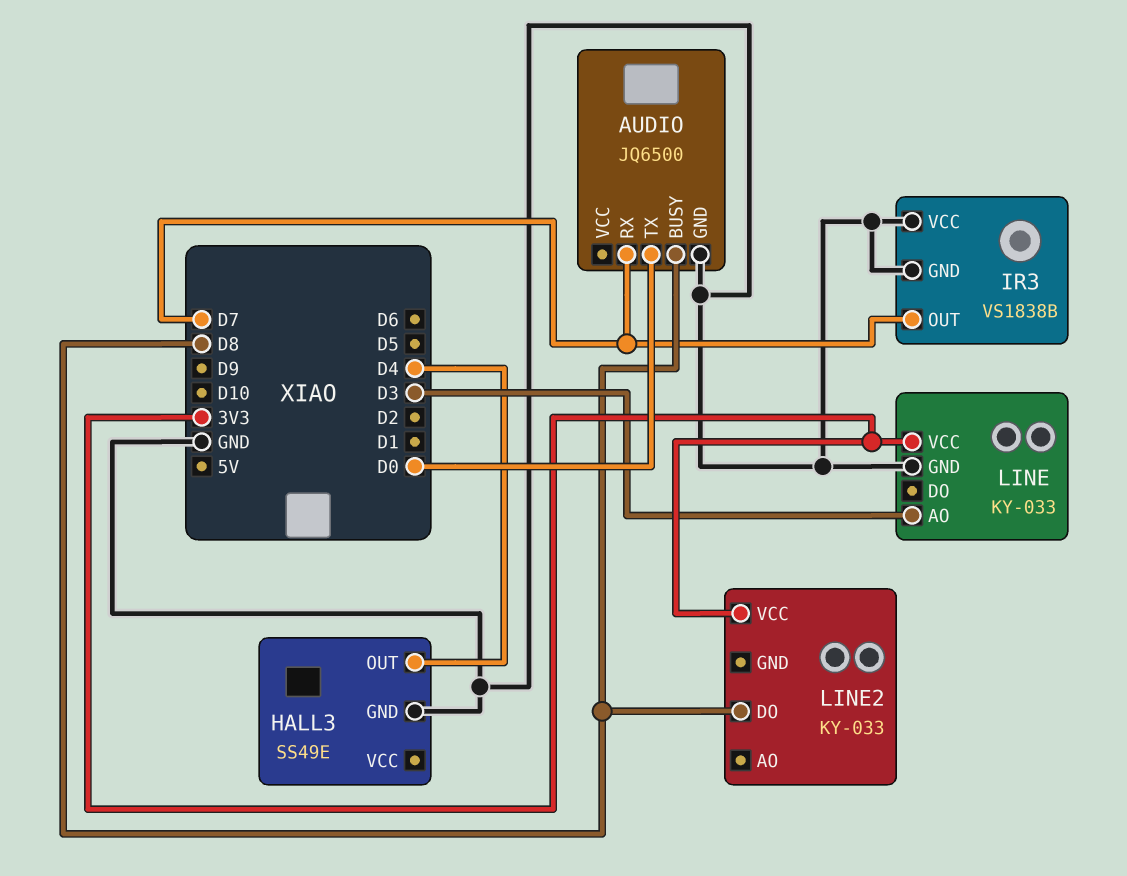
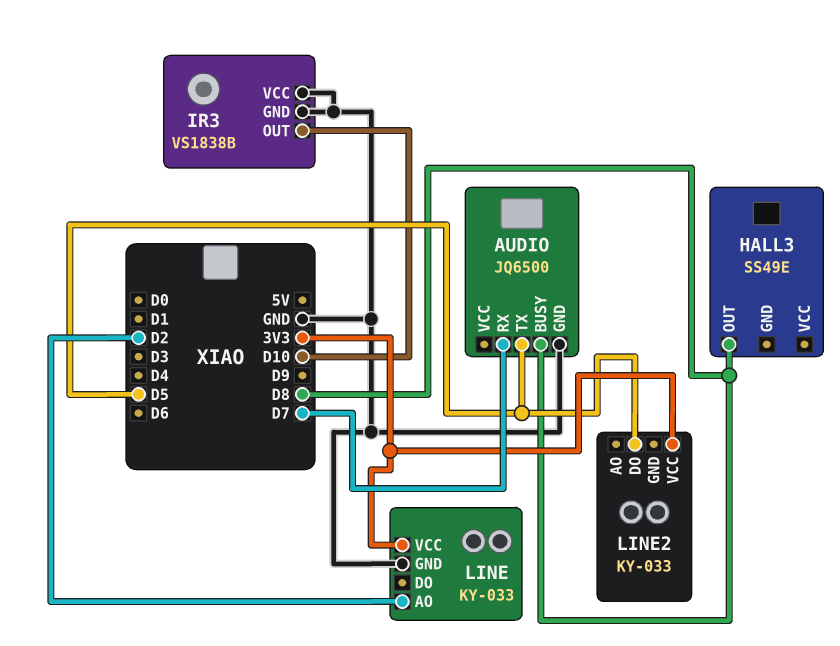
AUDIO pin TX: D0 -> D5
HALL3 pin GND: GND -> none
HALL3 pin OUT: D4 -> D8
IR3 pin OUT: D7 -> D10
LINE pin AO: D3 -> D2
LINE2 pin DO: D8 -> D5

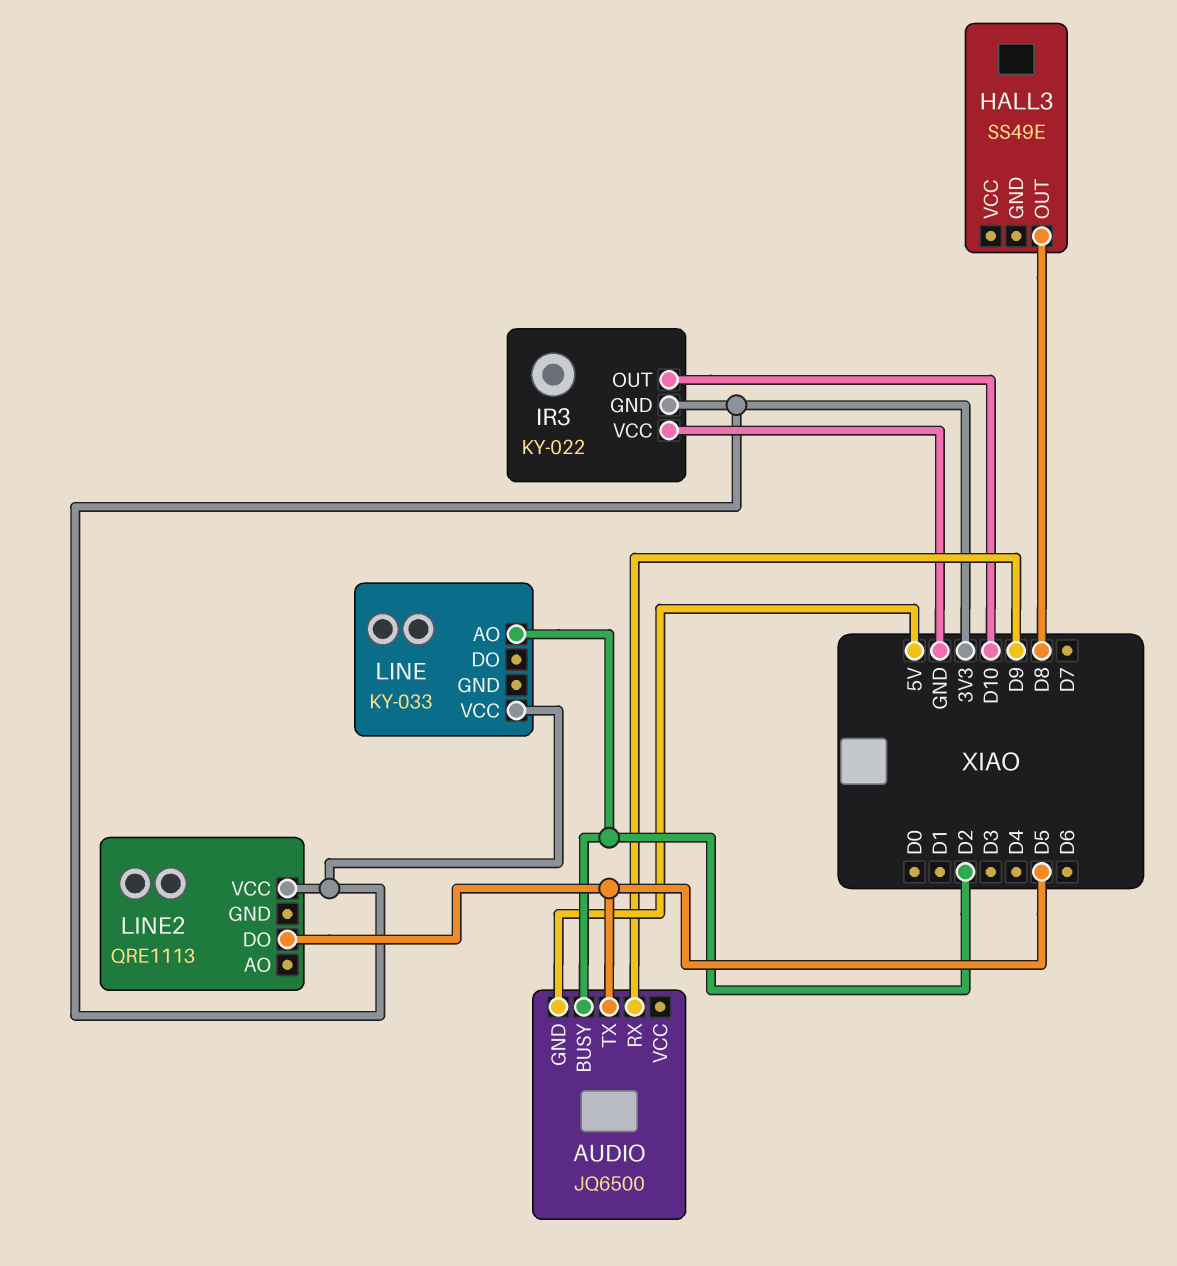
AUDIO pin BUSY: D8 -> D2
AUDIO pin GND: GND -> 5V
AUDIO pin RX: D7 -> D9
IR3: VS1838B -> KY-022
IR3 pin GND: GND -> 3V3
LINE pin GND: GND -> none
LINE2: KY-033 -> QRE1113

